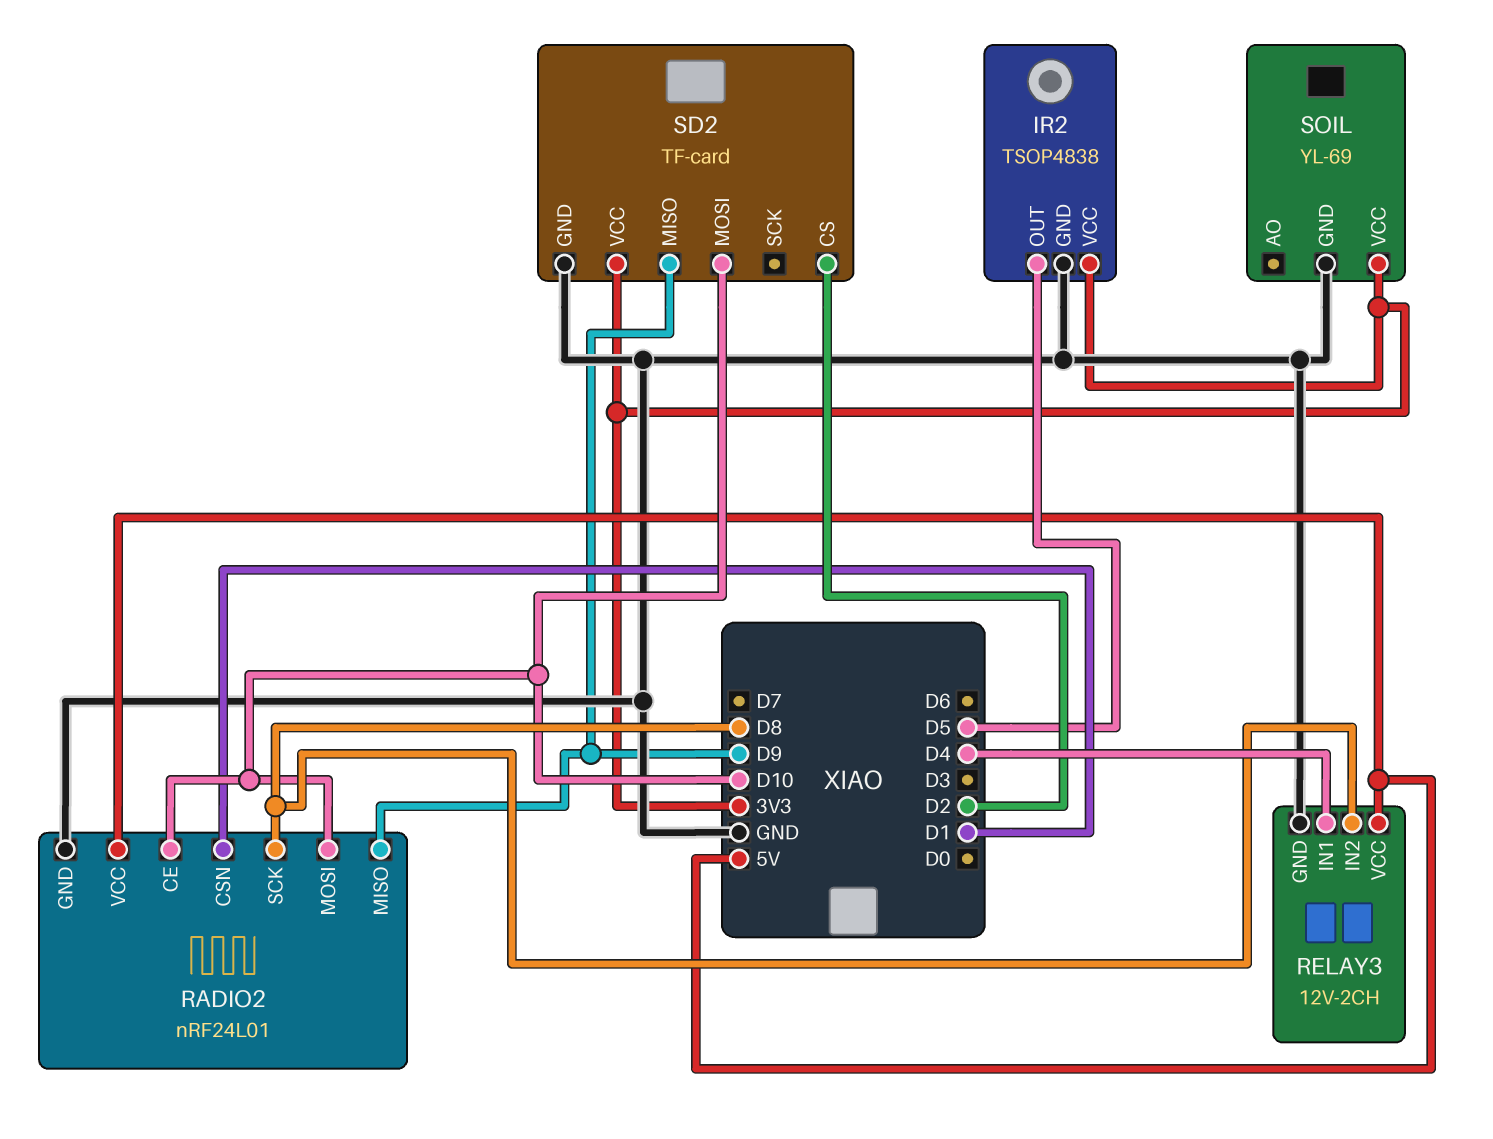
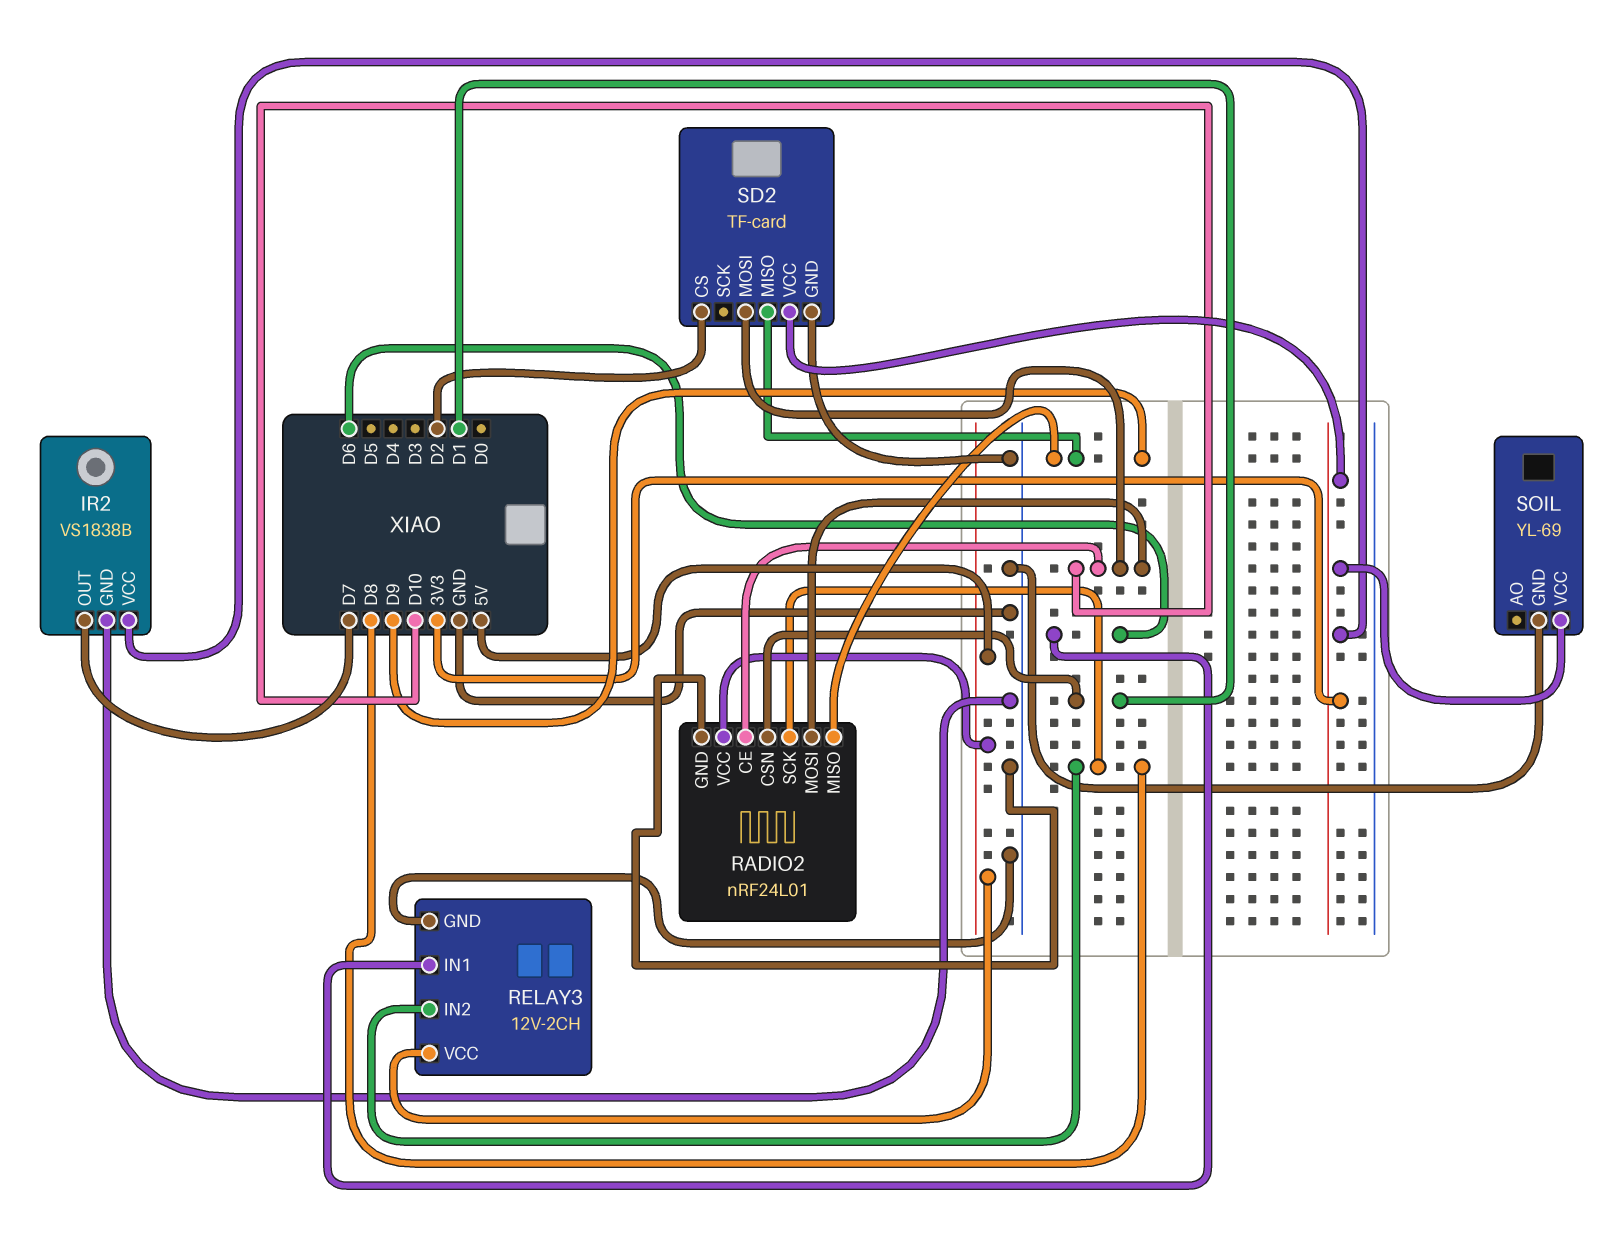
IR2: TSOP4838 -> VS1838B
IR2 pin OUT: D5 -> D7
RELAY3 pin IN1: D4 -> D6

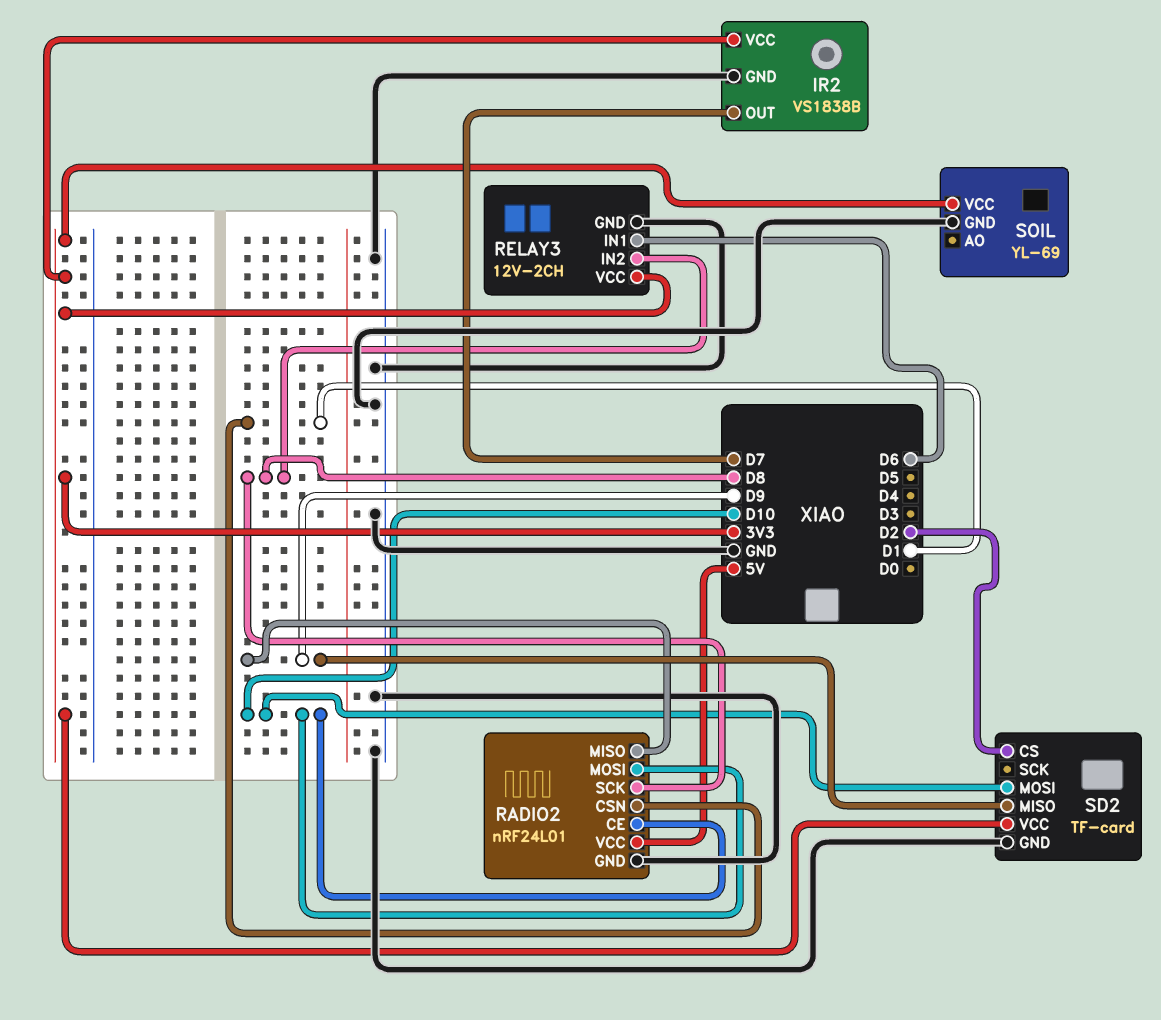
RELAY3 pin VCC: 5V -> 3V3

